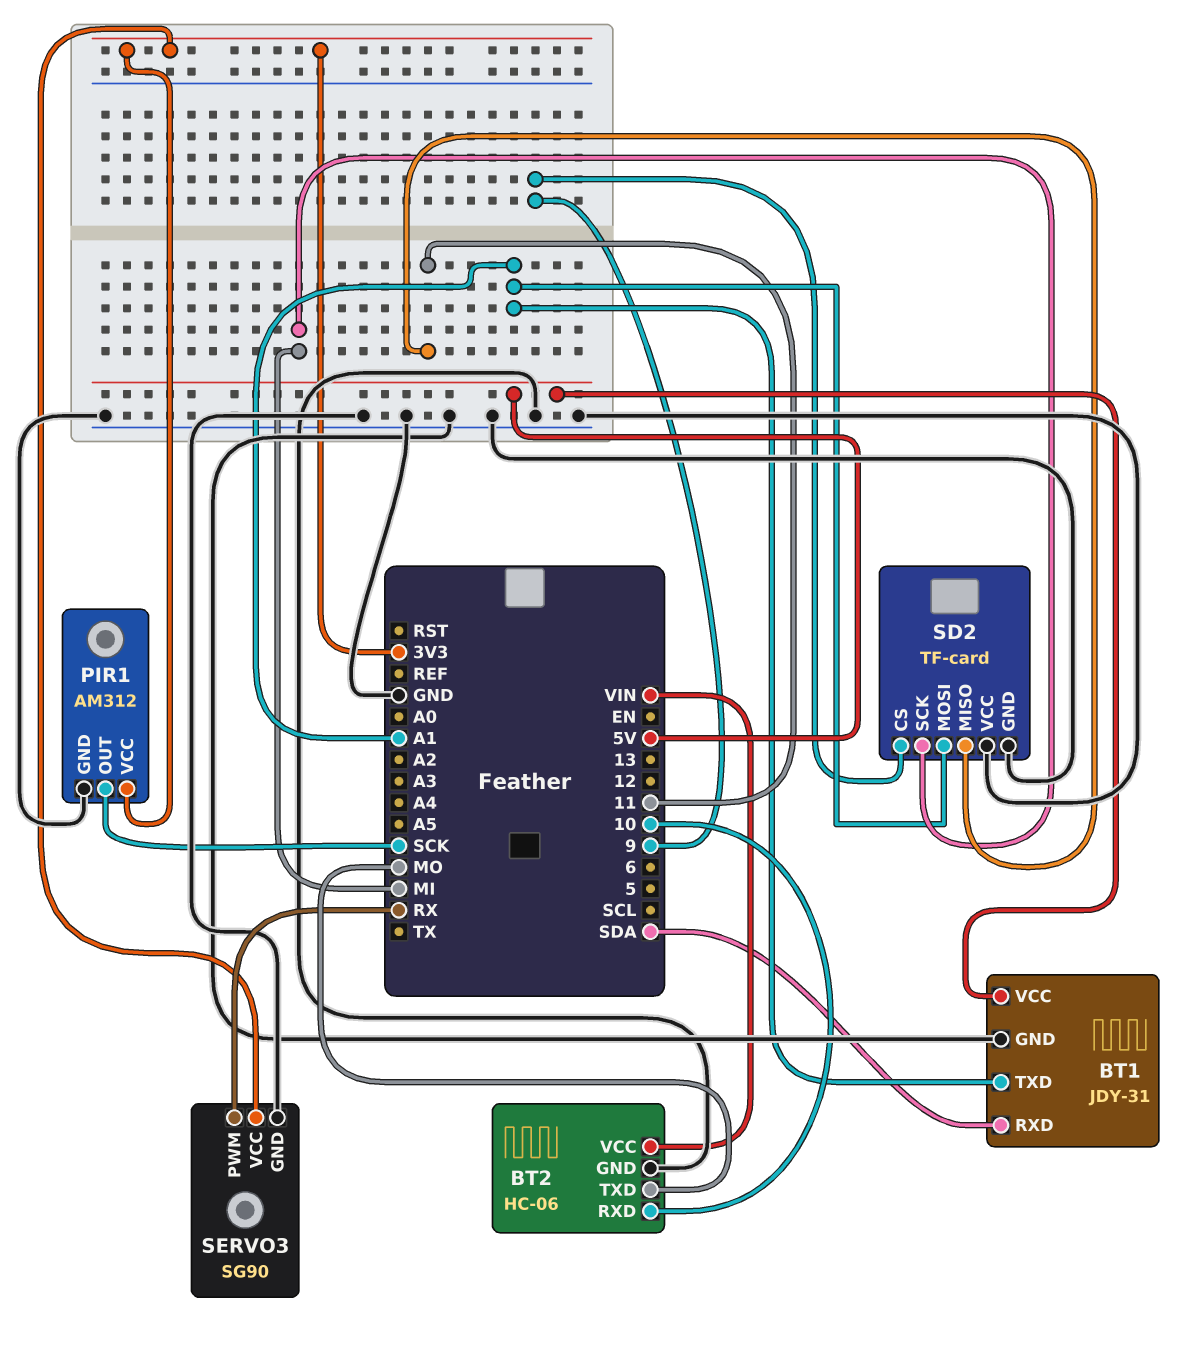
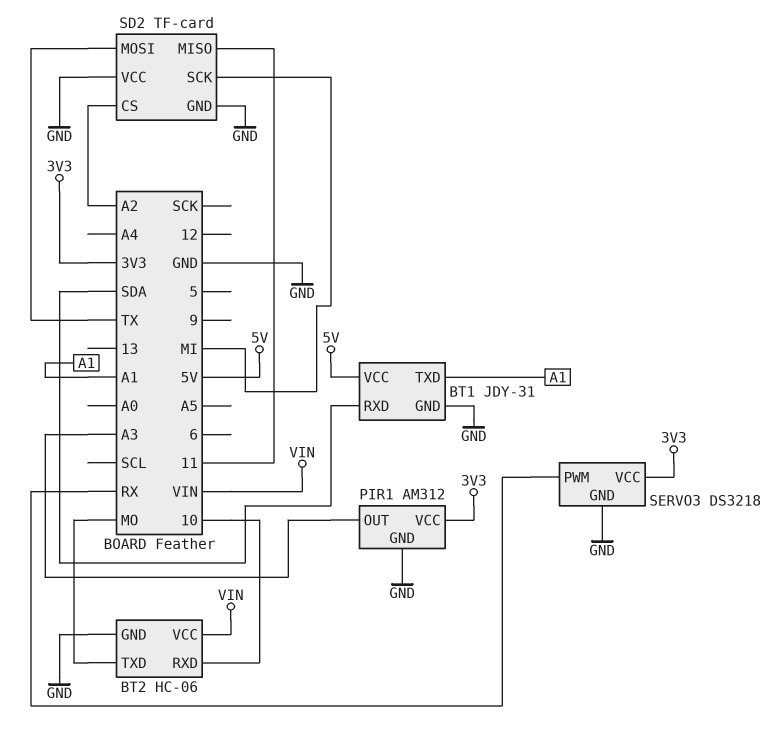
PIR1 pin OUT: SCK -> A3
SD2 pin CS: 9 -> A2
SD2 pin MOSI: A1 -> TX
SERVO3: SG90 -> DS3218

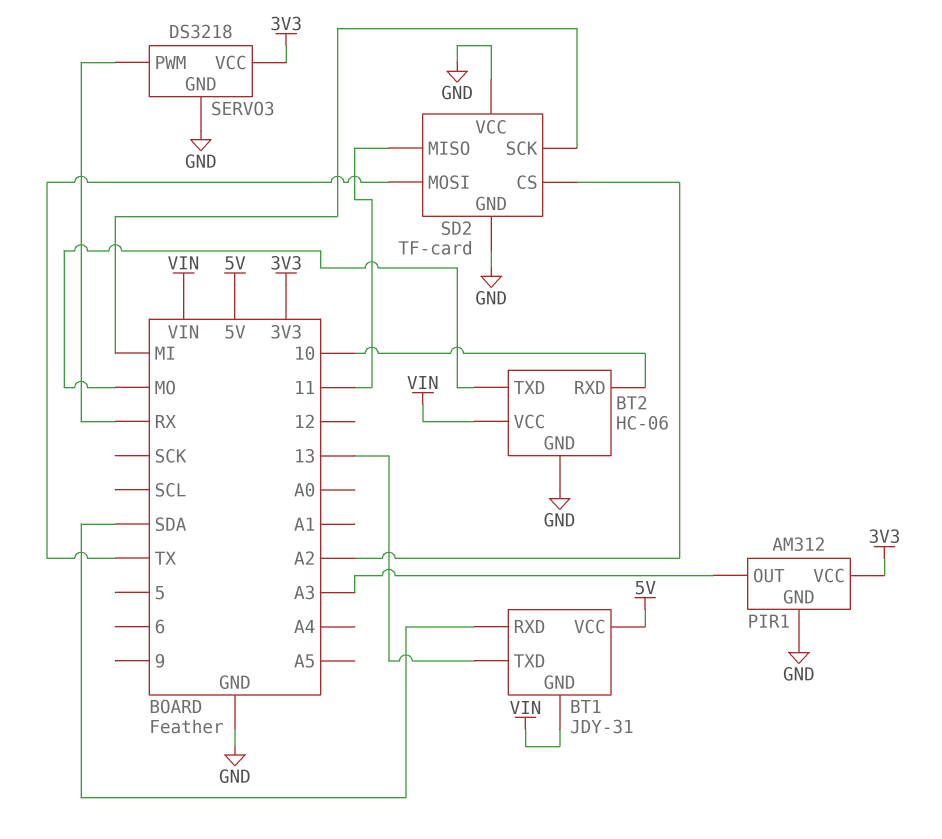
BT1 pin GND: GND -> VIN
BT1 pin TXD: A1 -> 13

